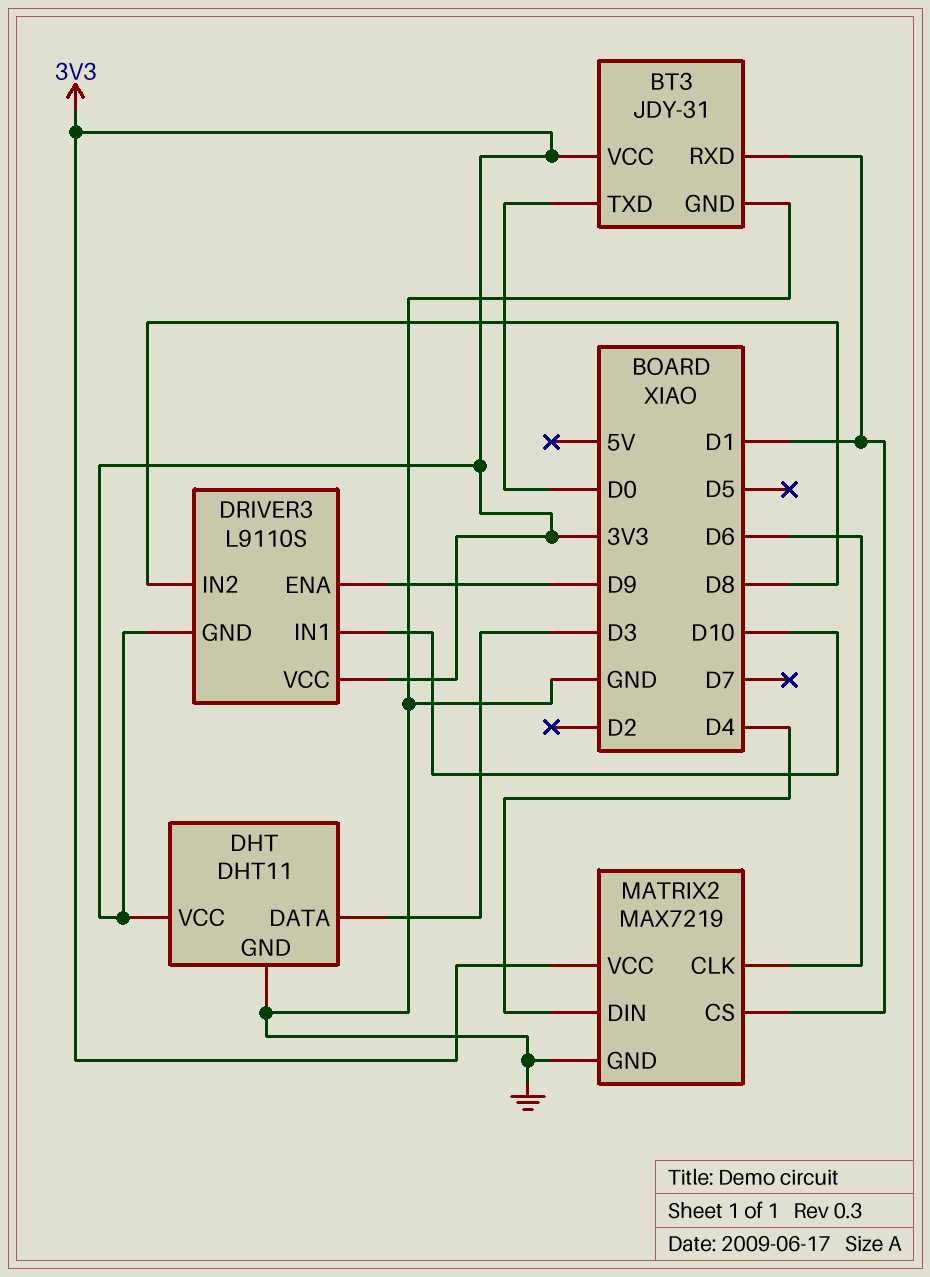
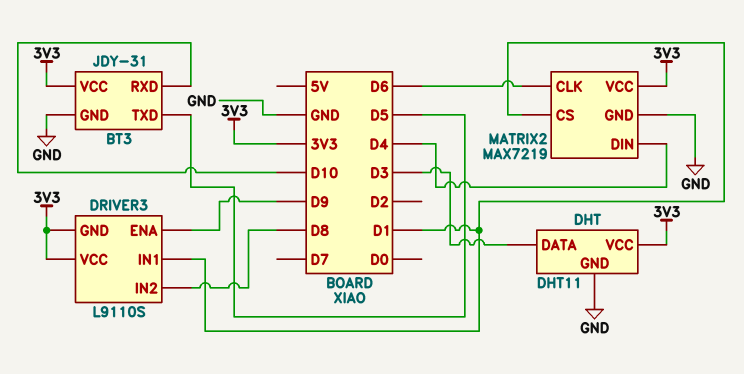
BT3 pin RXD: D1 -> D10
BT3 pin TXD: D0 -> D5
DRIVER3 pin IN1: D10 -> D1

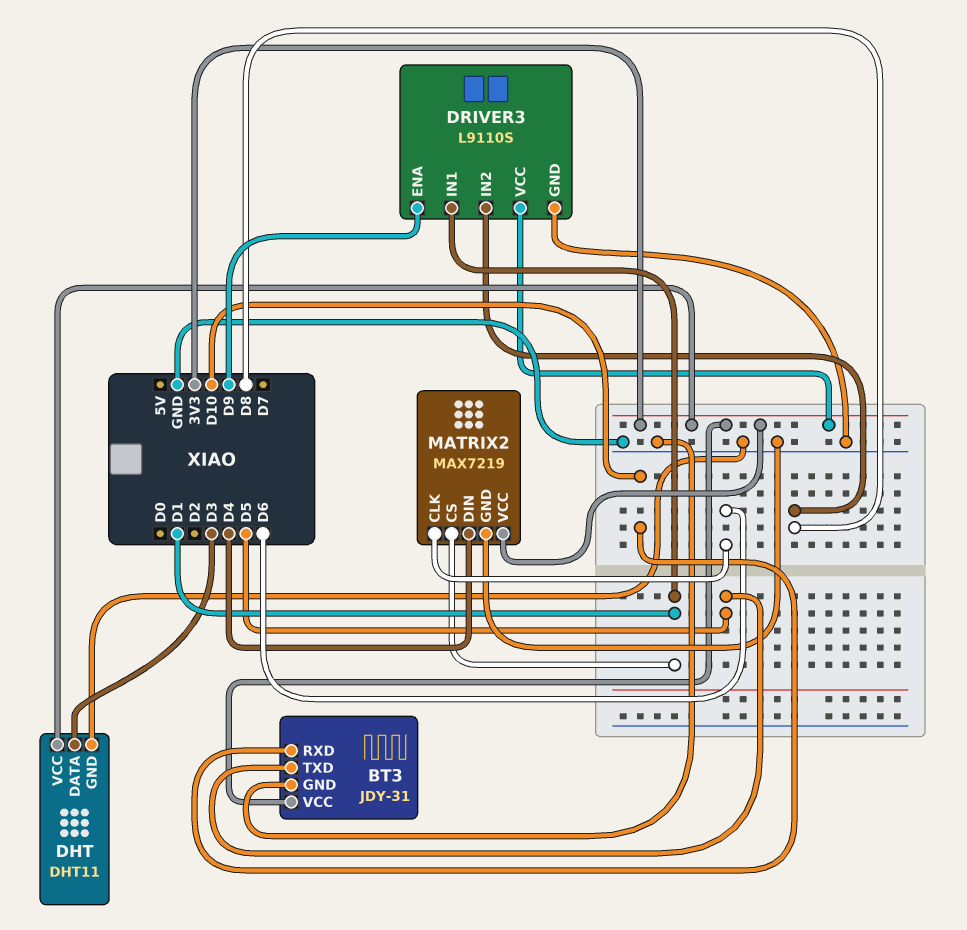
DRIVER3 pin GND: 3V3 -> GND

